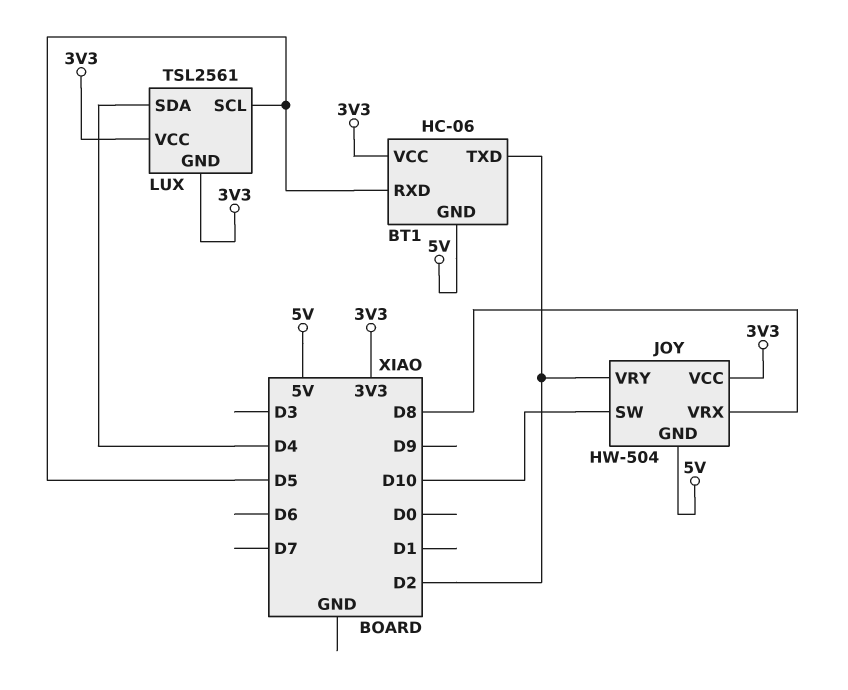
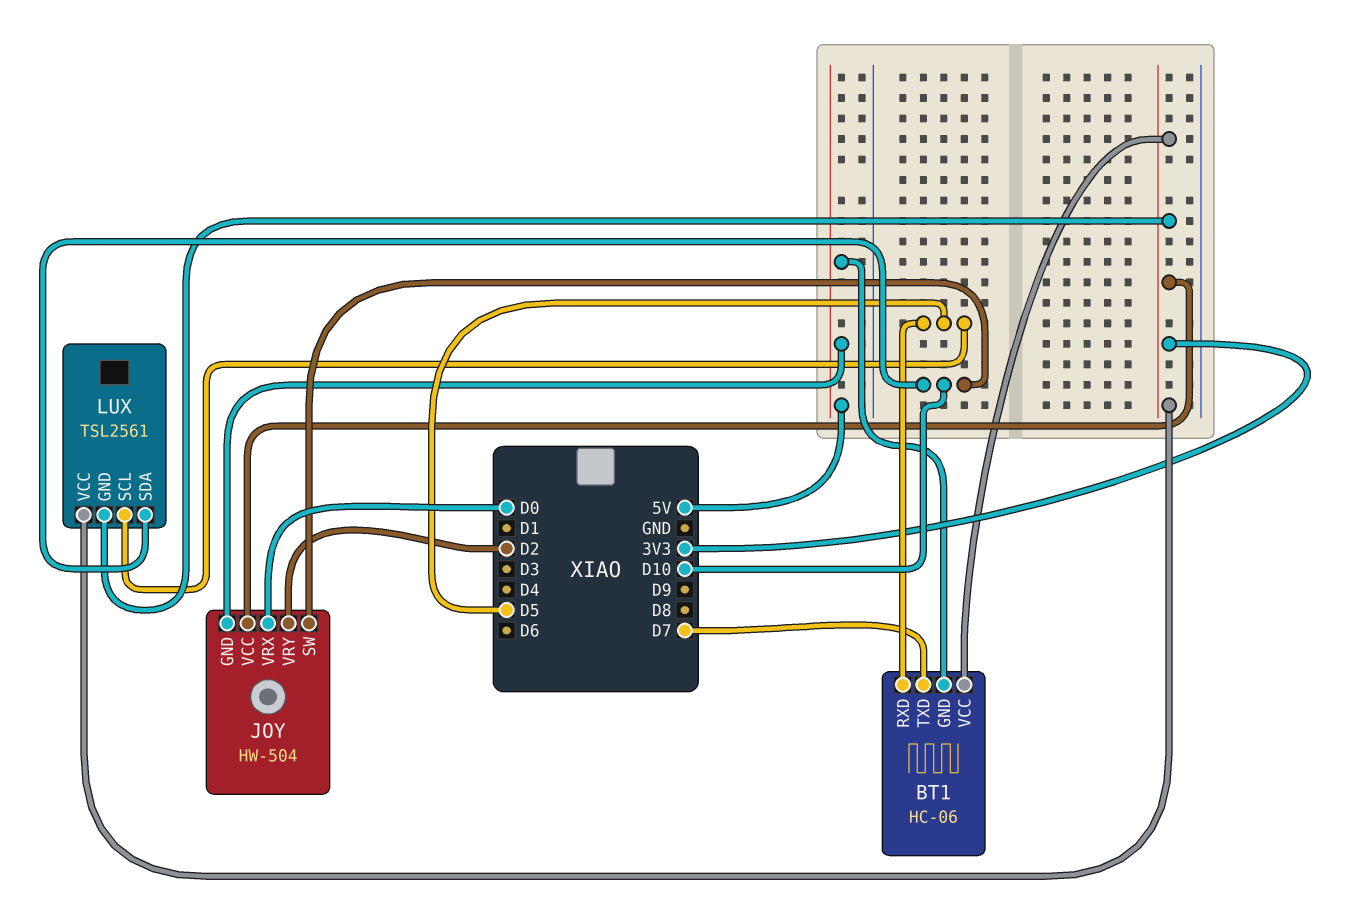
BT1 pin TXD: D2 -> D7
JOY pin VRX: D8 -> D0
LUX pin SDA: D4 -> D10

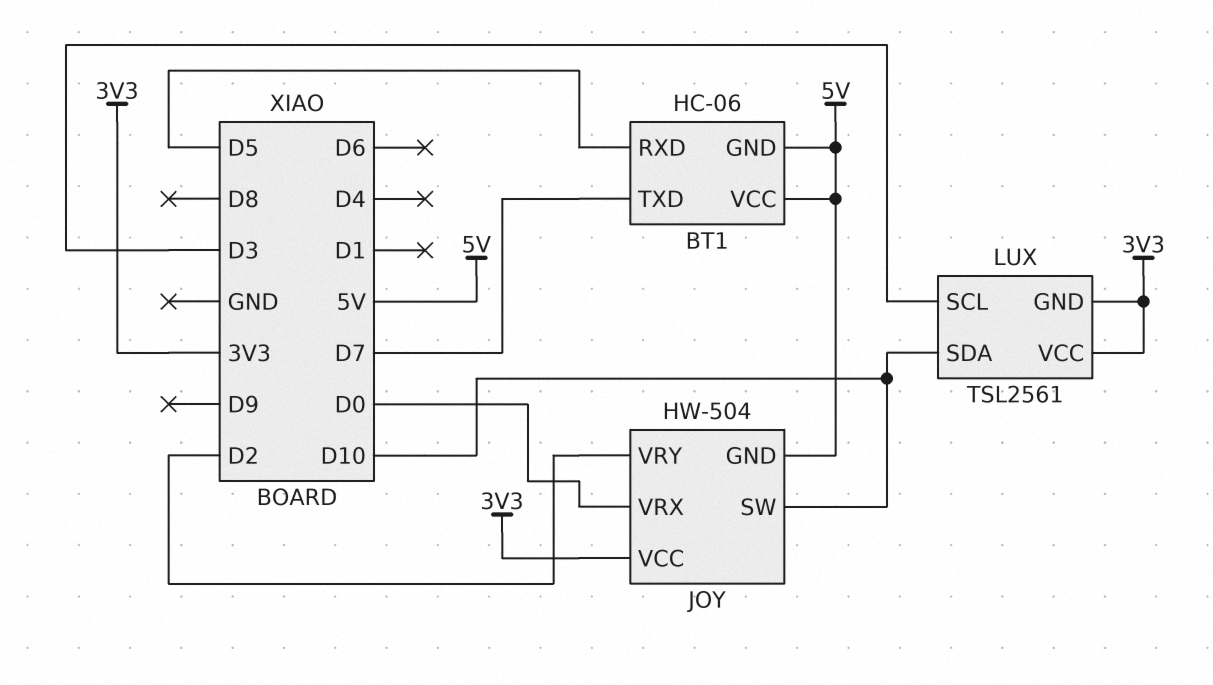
BT1 pin VCC: 3V3 -> 5V
LUX pin SCL: D5 -> D3

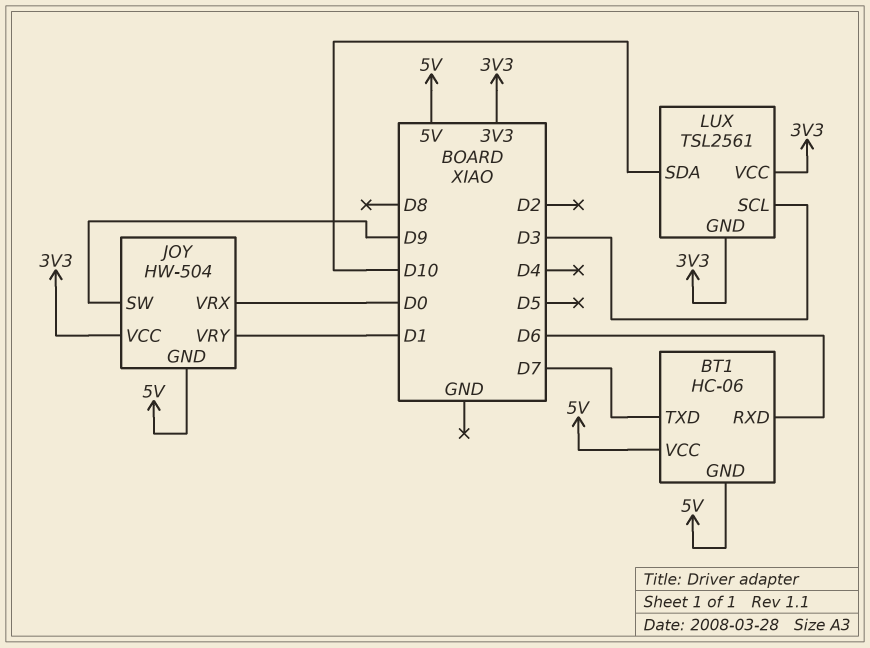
BT1 pin RXD: D5 -> D6
JOY pin SW: D10 -> D9
JOY pin VRY: D2 -> D1

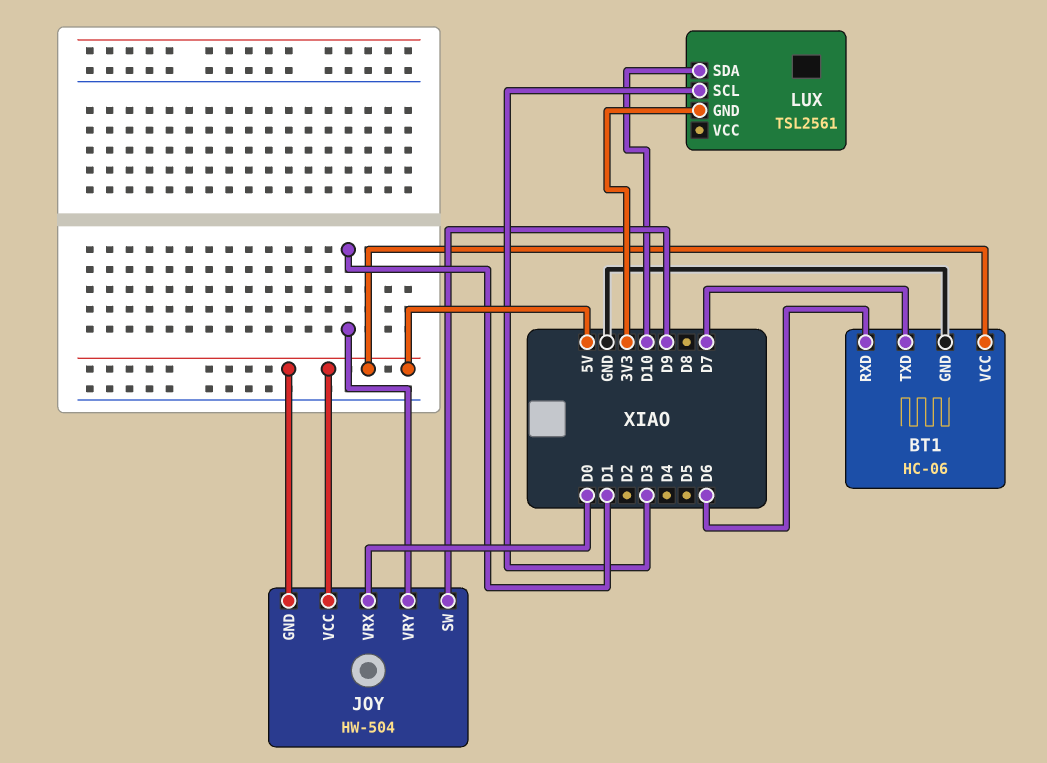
BT1 pin GND: 5V -> GND
JOY pin VCC: 3V3 -> 5V
LUX pin VCC: 3V3 -> none

